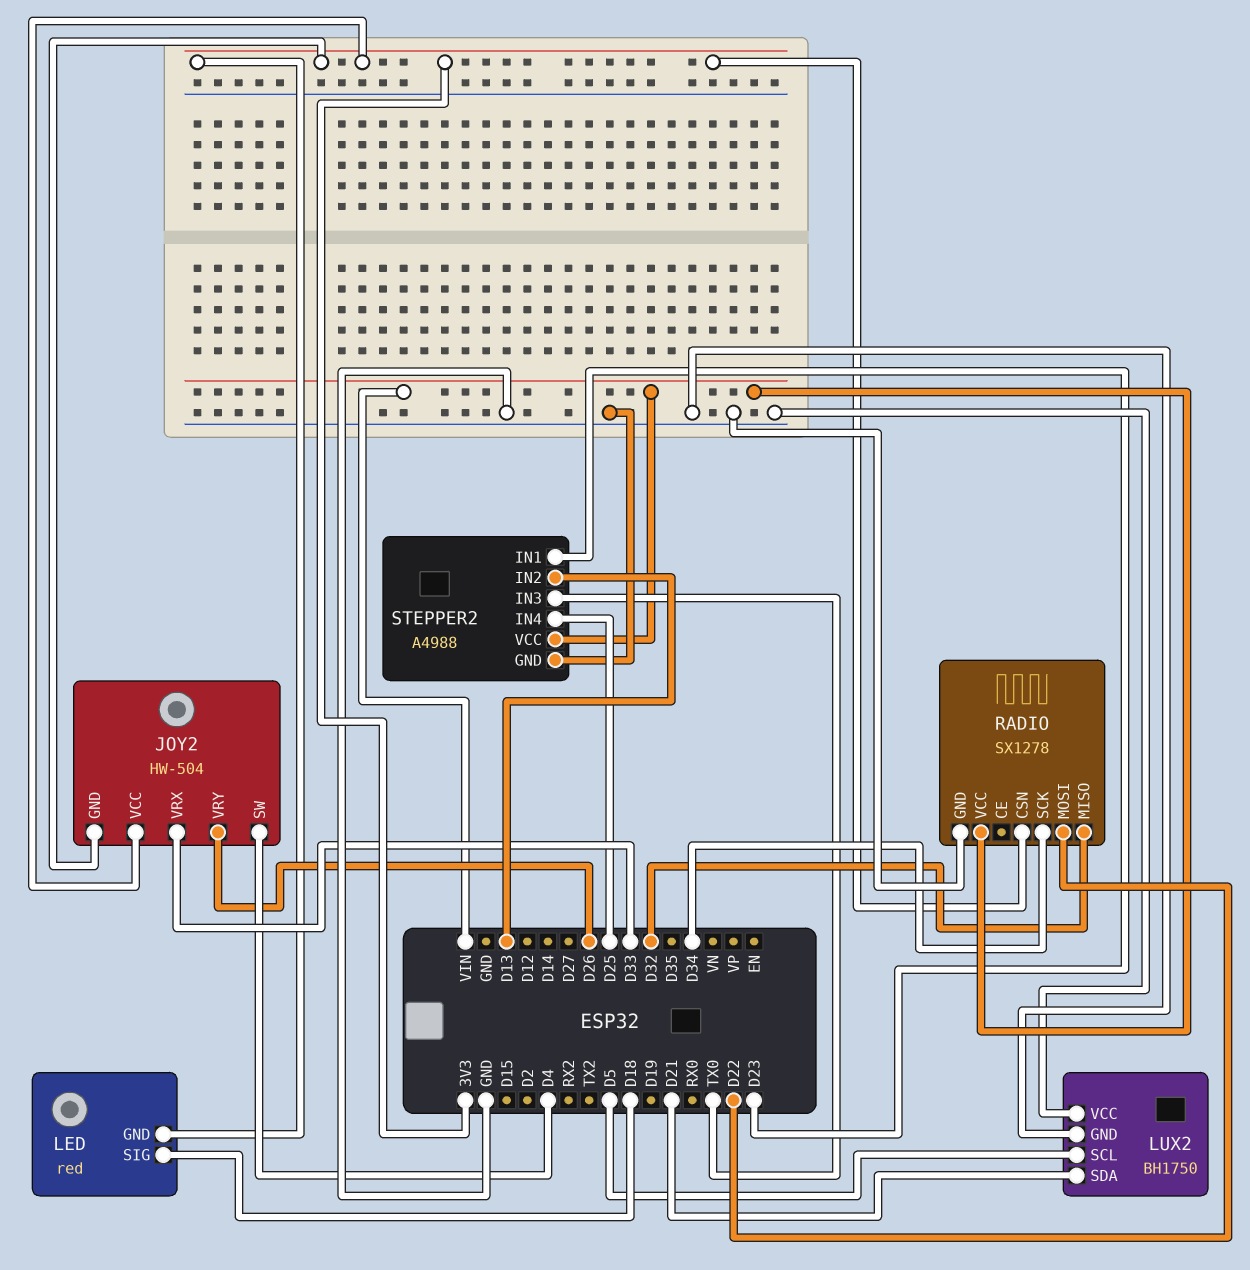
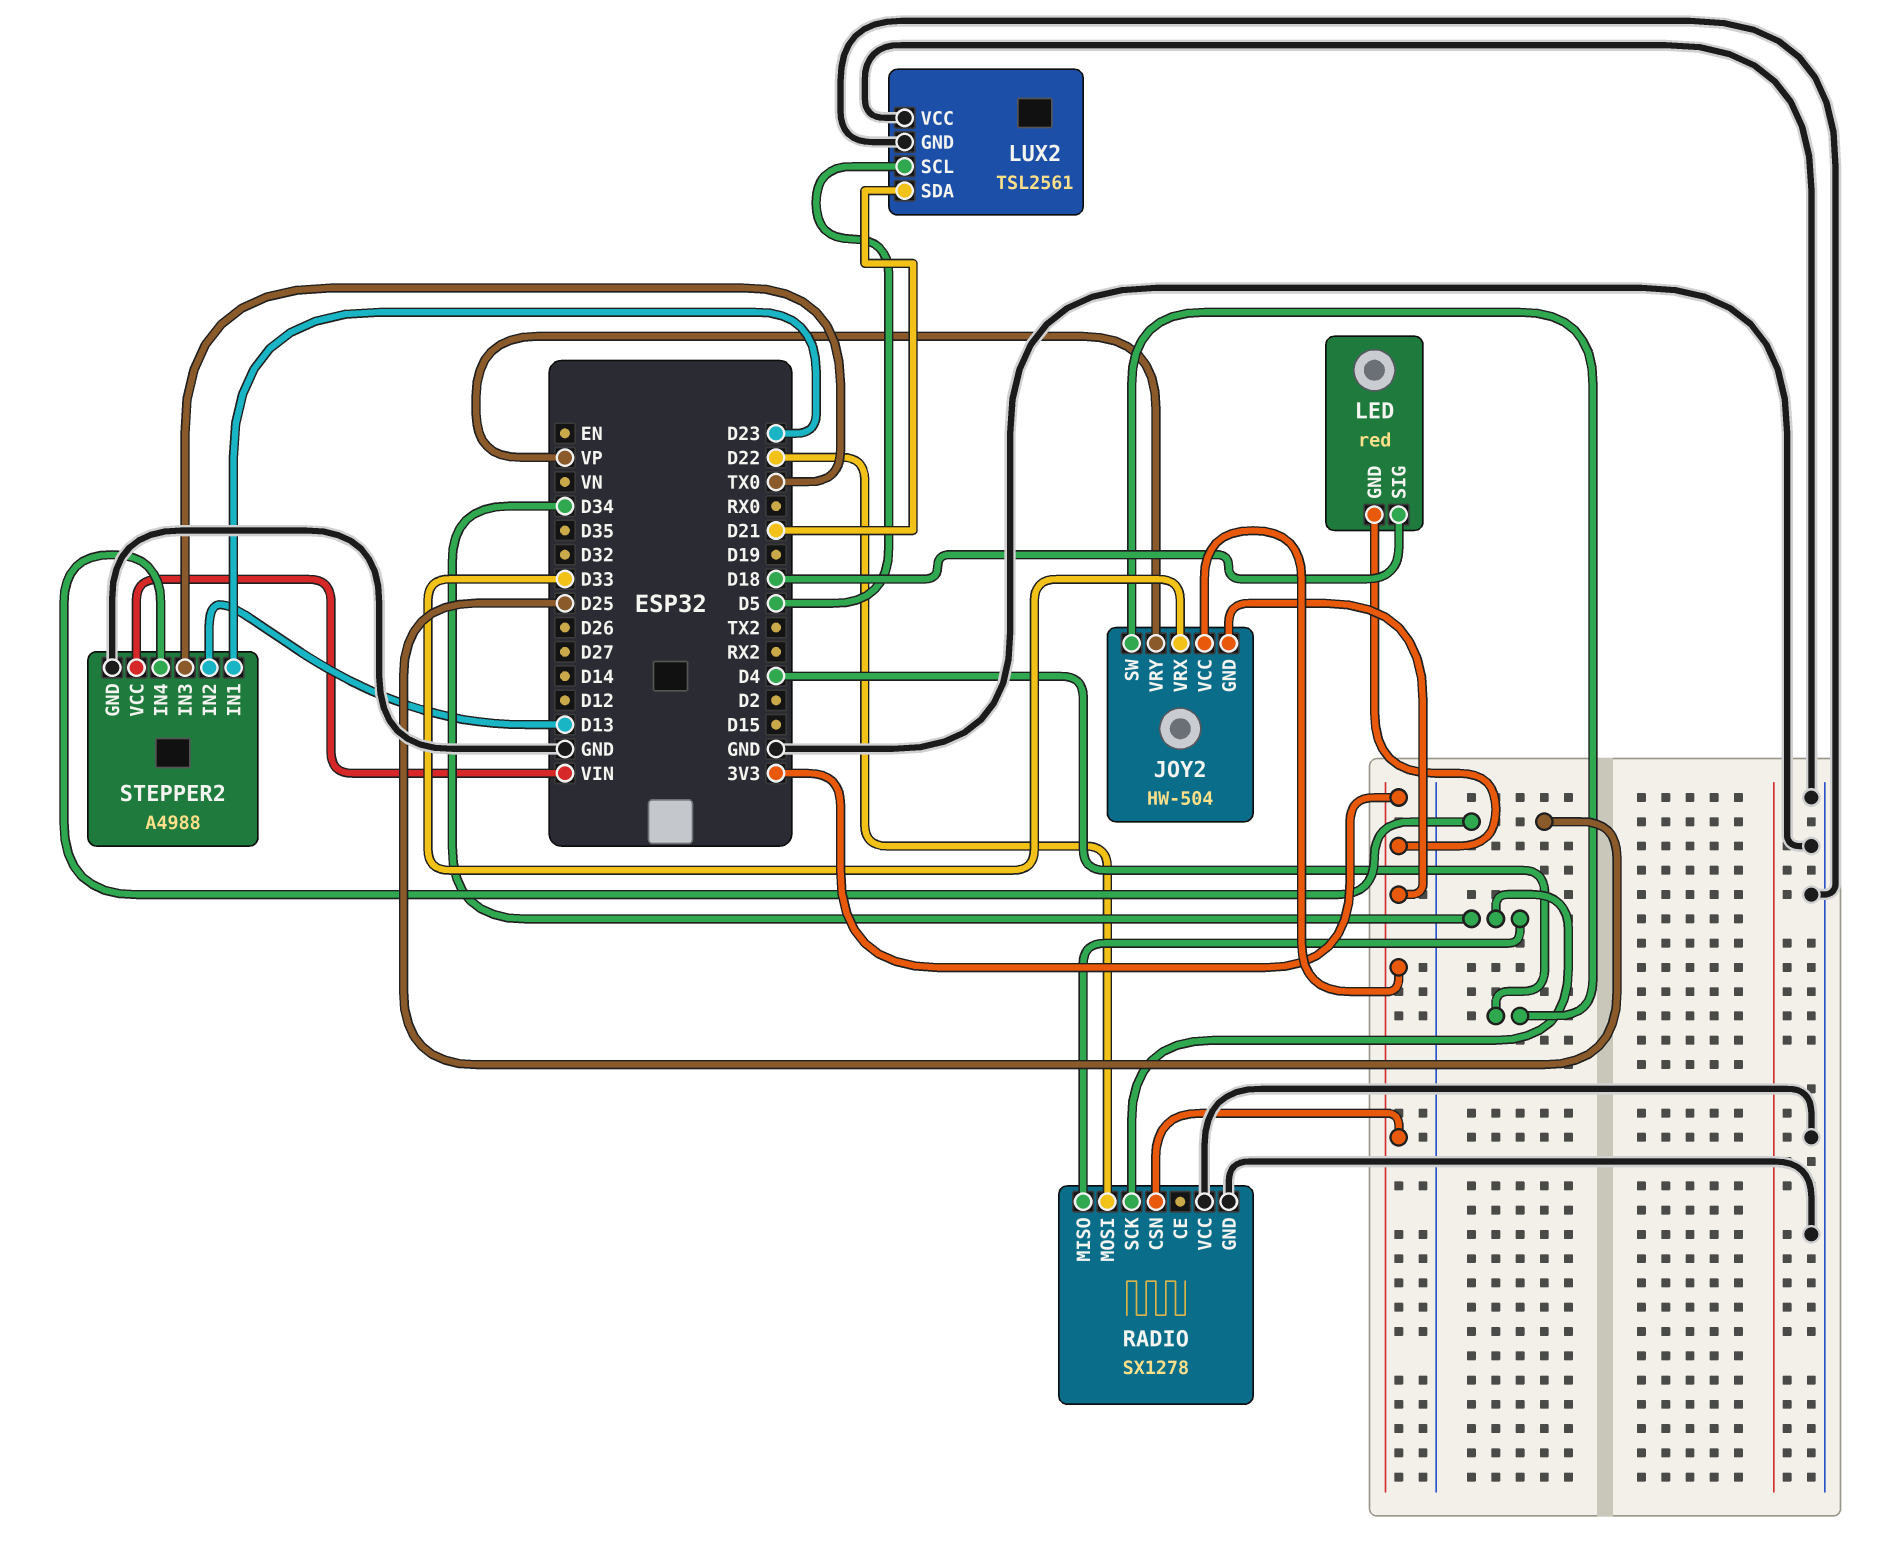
JOY2 pin VRY: D26 -> VP
LUX2: BH1750 -> TSL2561
RADIO pin MISO: D32 -> D34
RADIO pin VCC: VIN -> GND

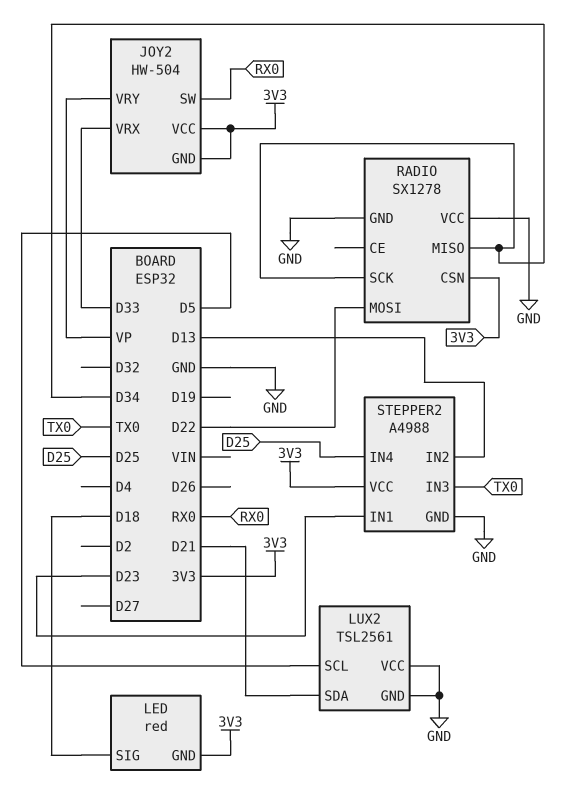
JOY2 pin SW: D4 -> RX0
STEPPER2 pin VCC: VIN -> 3V3

